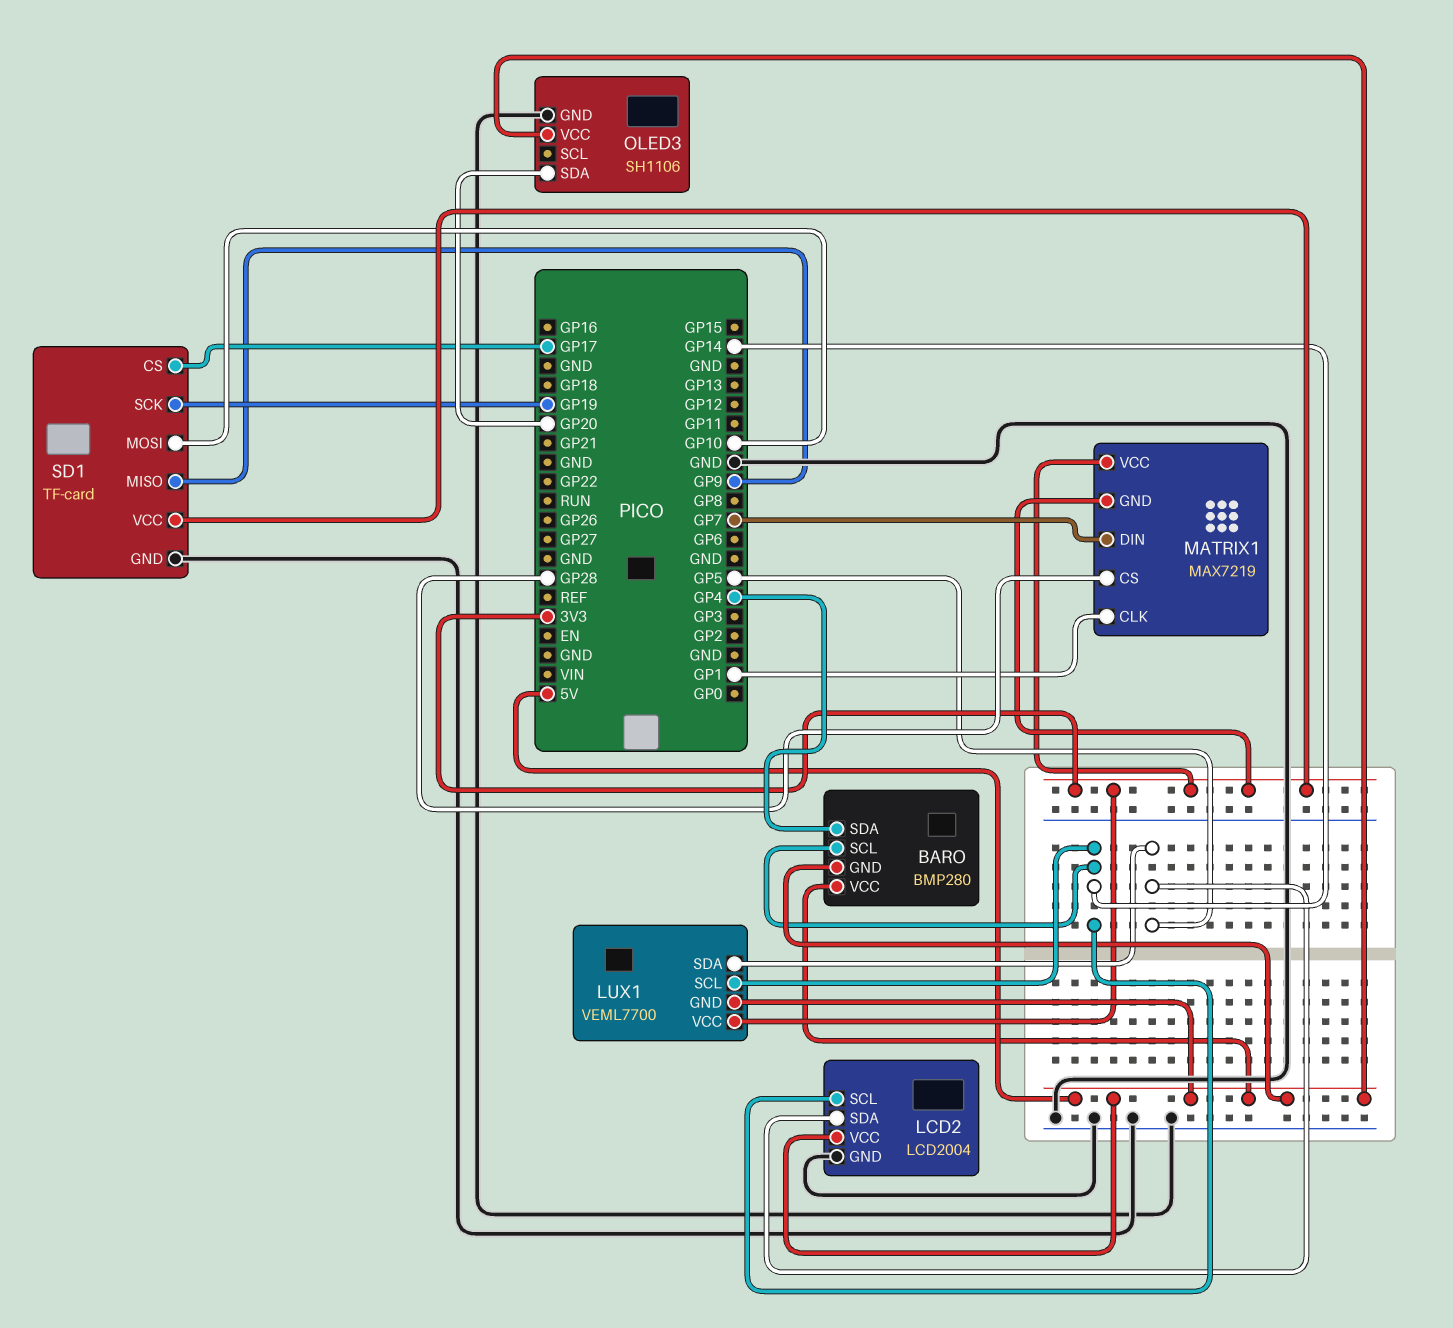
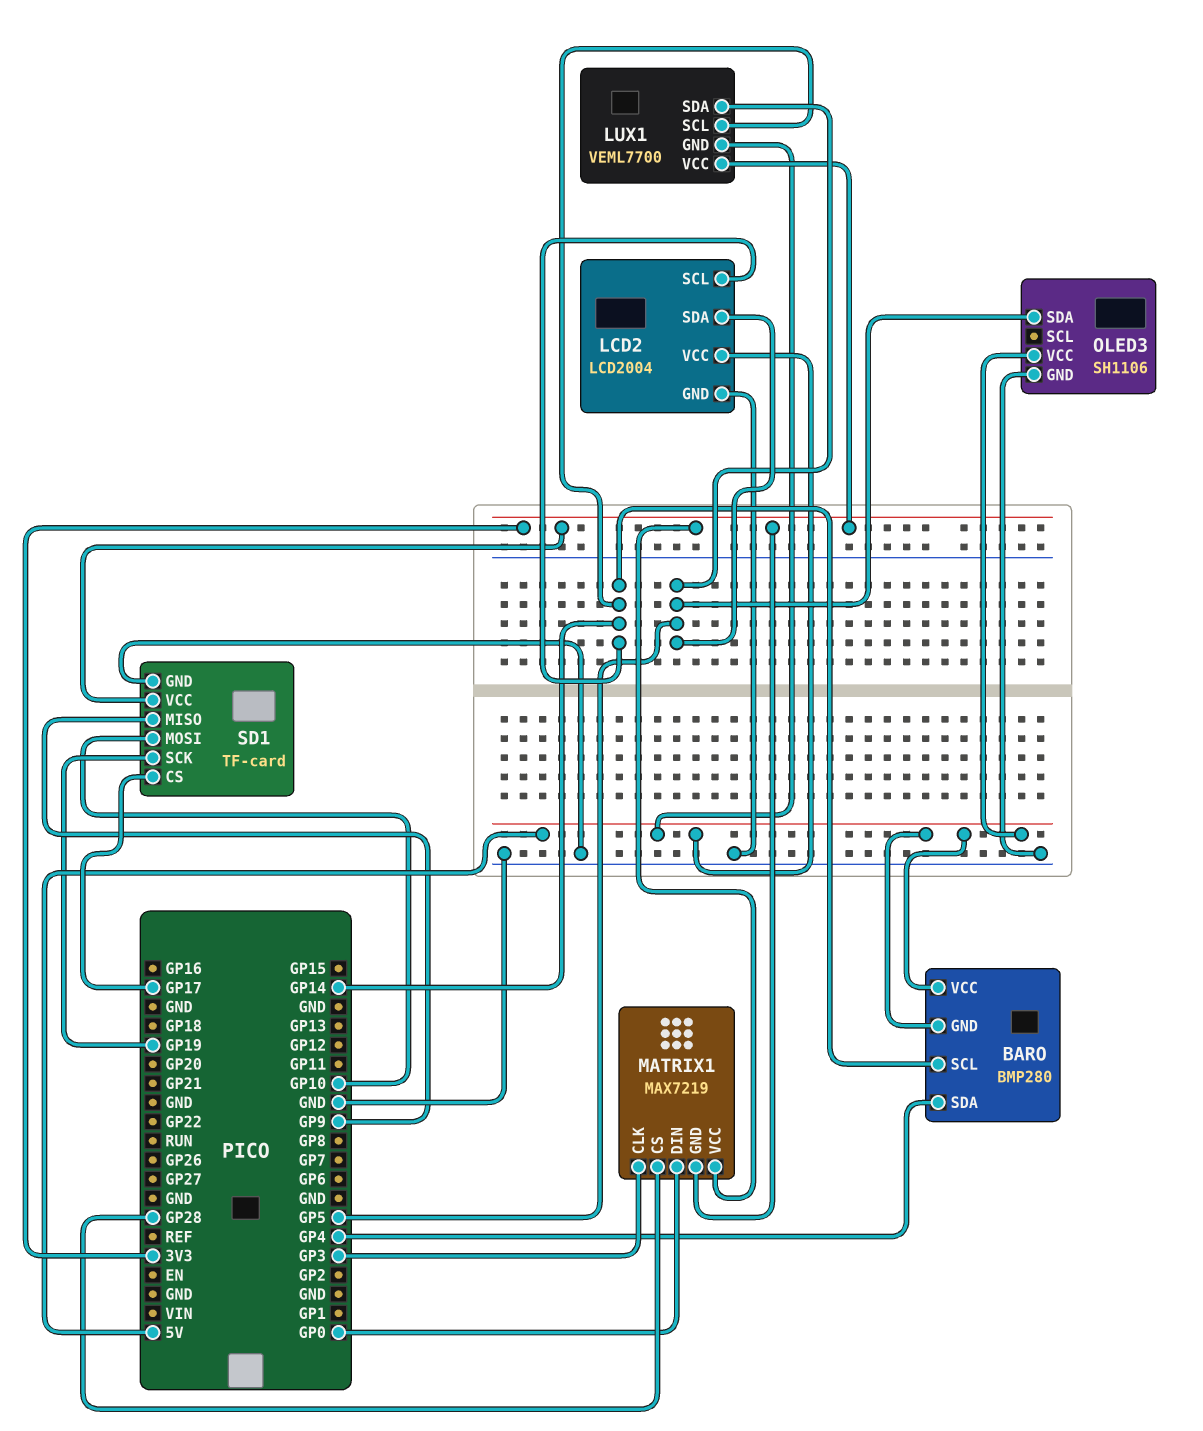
MATRIX1 pin CLK: GP1 -> GP3
MATRIX1 pin DIN: GP7 -> GP0
OLED3 pin SDA: GP20 -> GP5

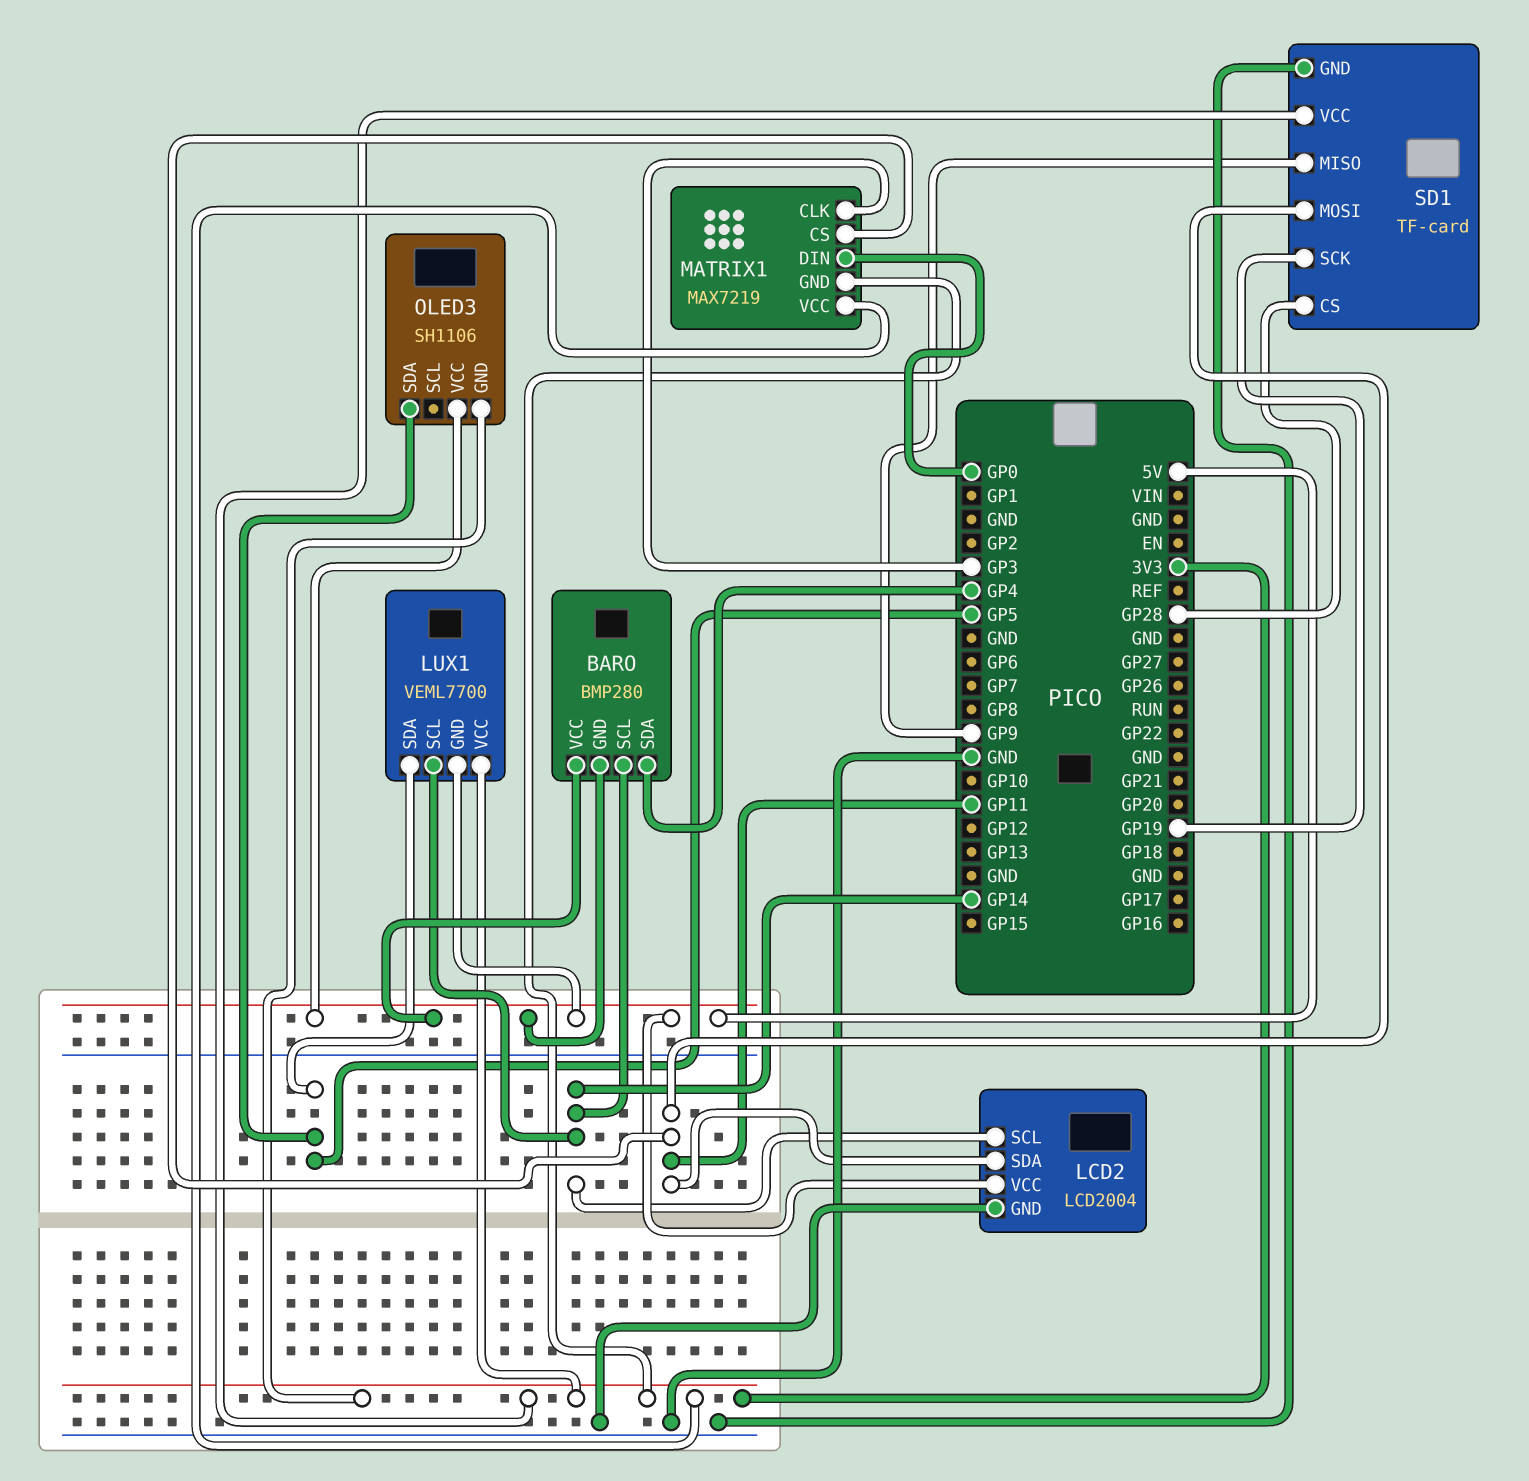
LCD2 pin SDA: GP5 -> GP11
MATRIX1 pin CS: GP28 -> GP11
OLED3 pin GND: GND -> 3V3
SD1 pin CS: GP17 -> GP28
SD1 pin MOSI: GP10 -> GP11

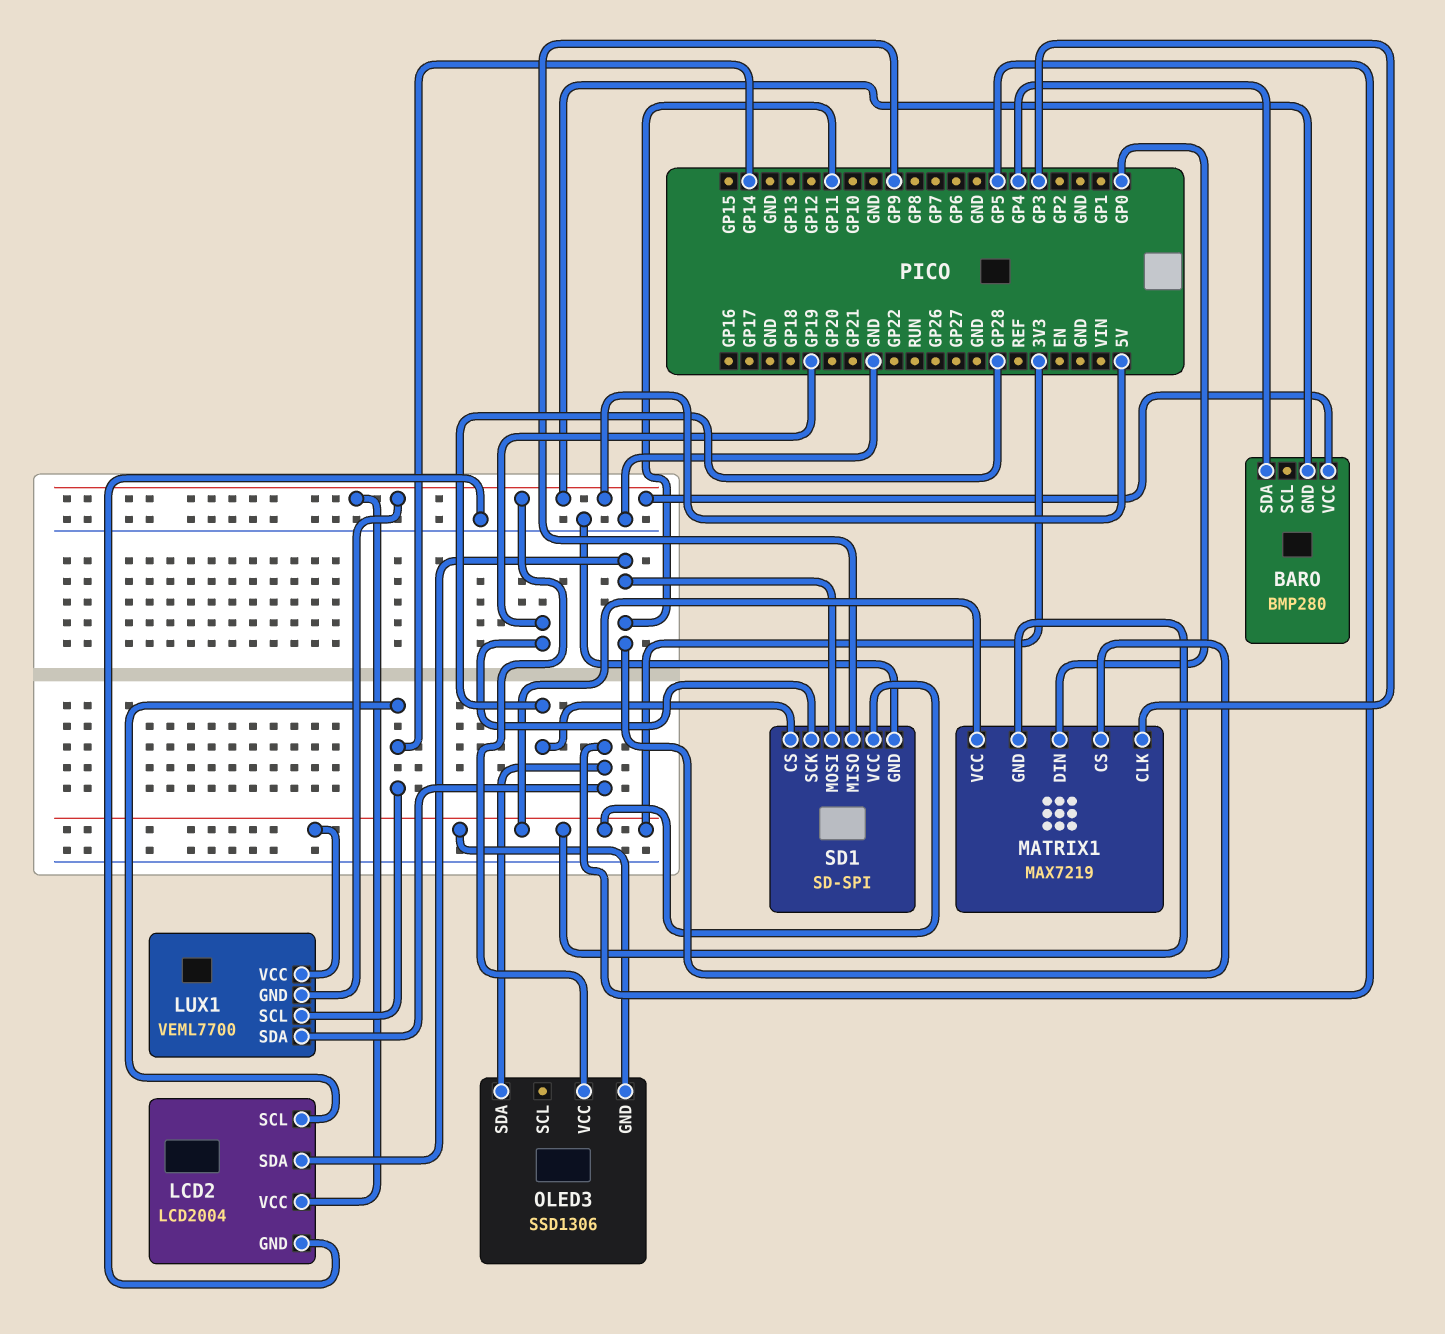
BARO pin SCL: GP14 -> none
OLED3: SH1106 -> SSD1306
SD1: TF-card -> SD-SPI

